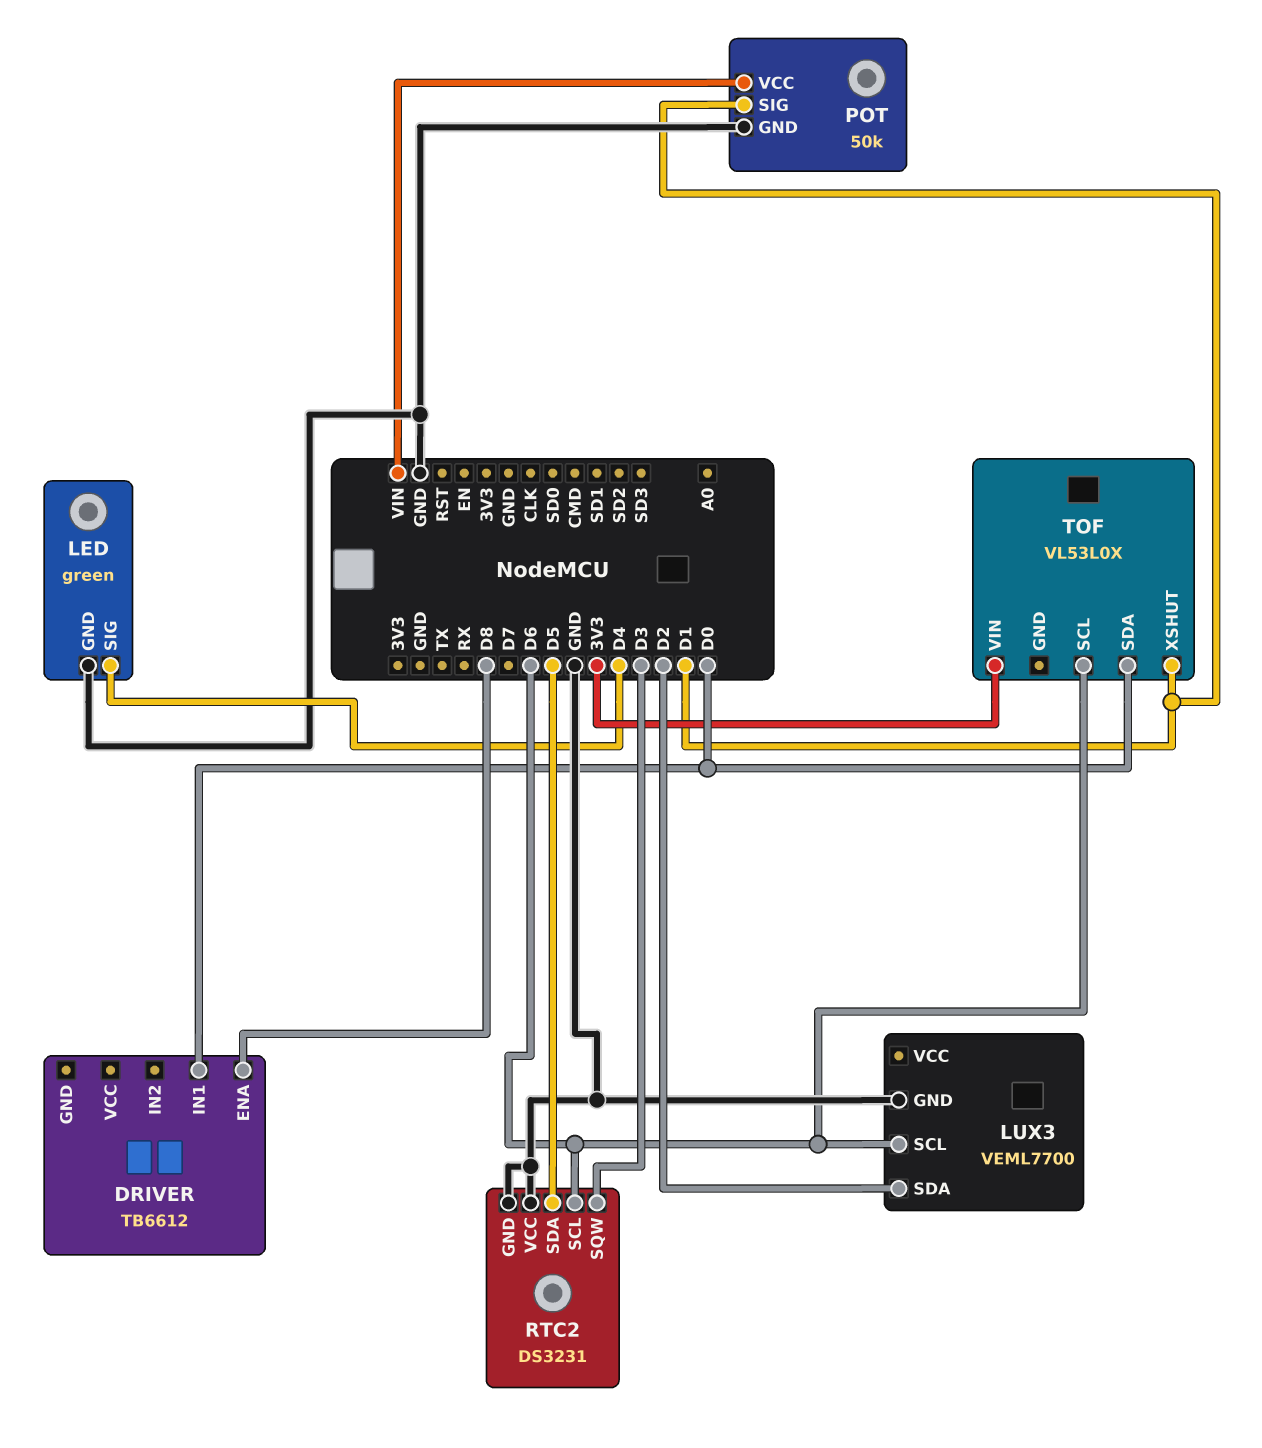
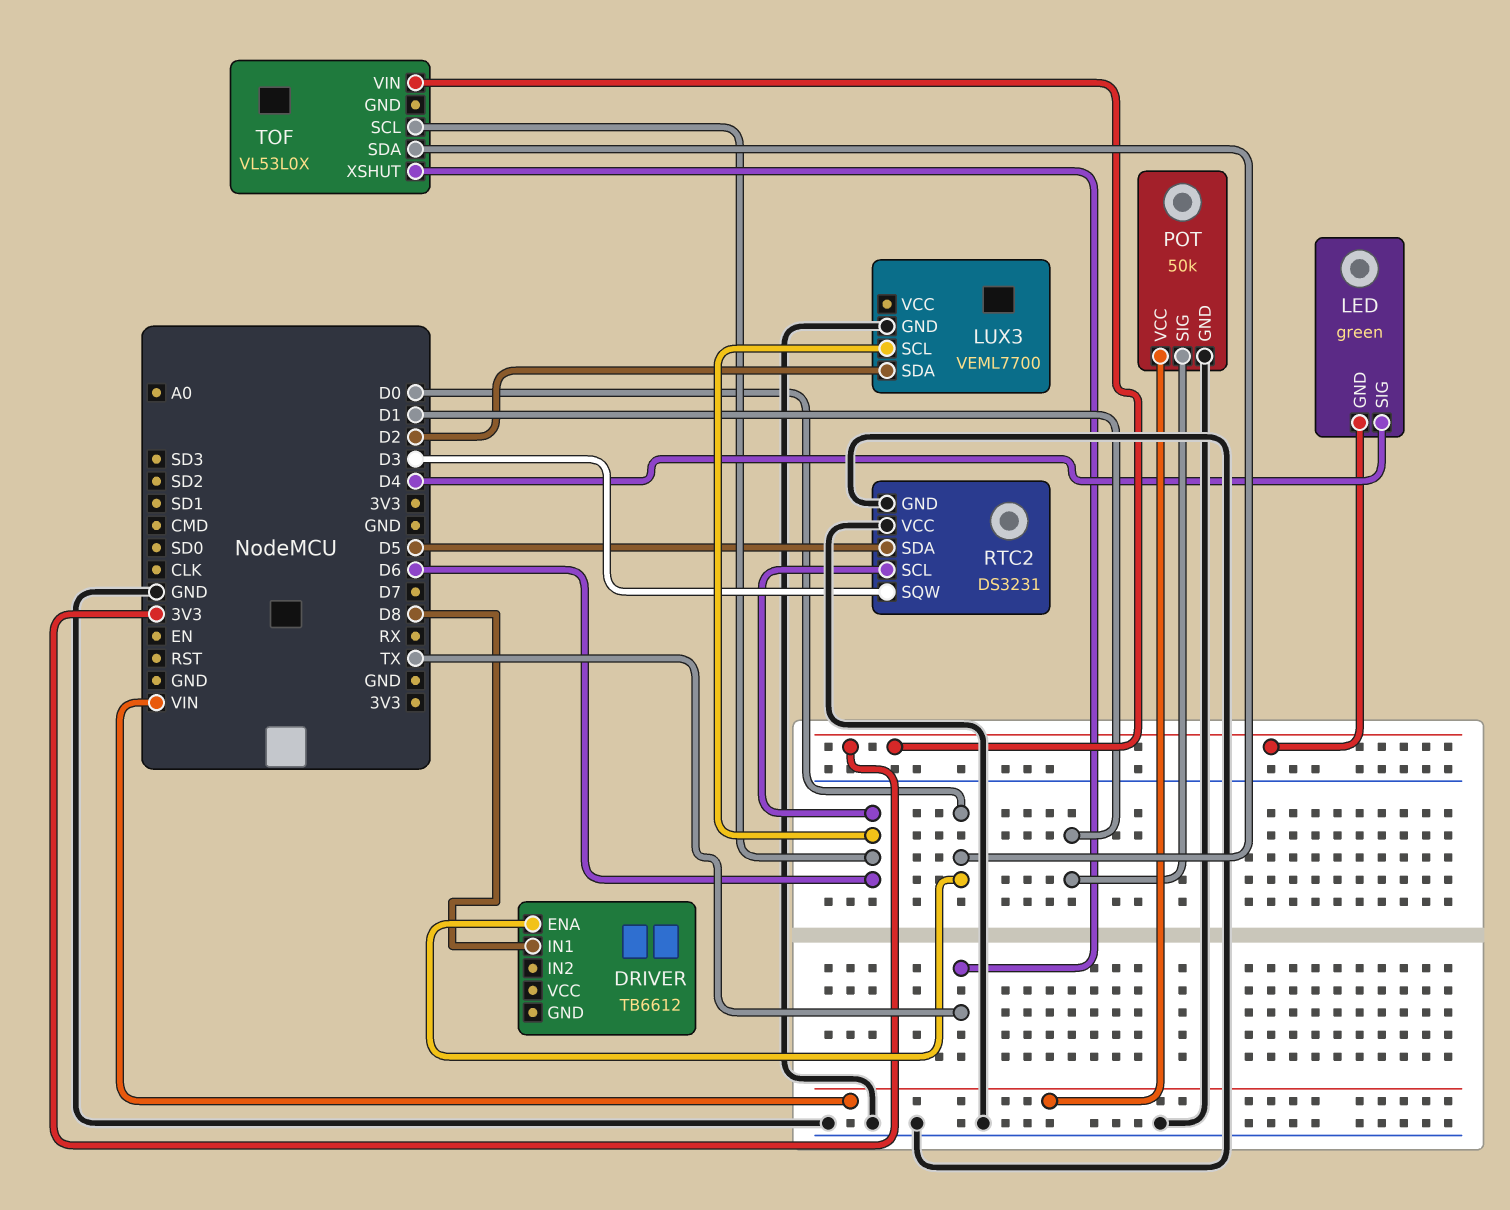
DRIVER pin ENA: D8 -> D0
DRIVER pin IN1: D0 -> D8
LED pin GND: GND -> 3V3
TOF pin XSHUT: D1 -> TX

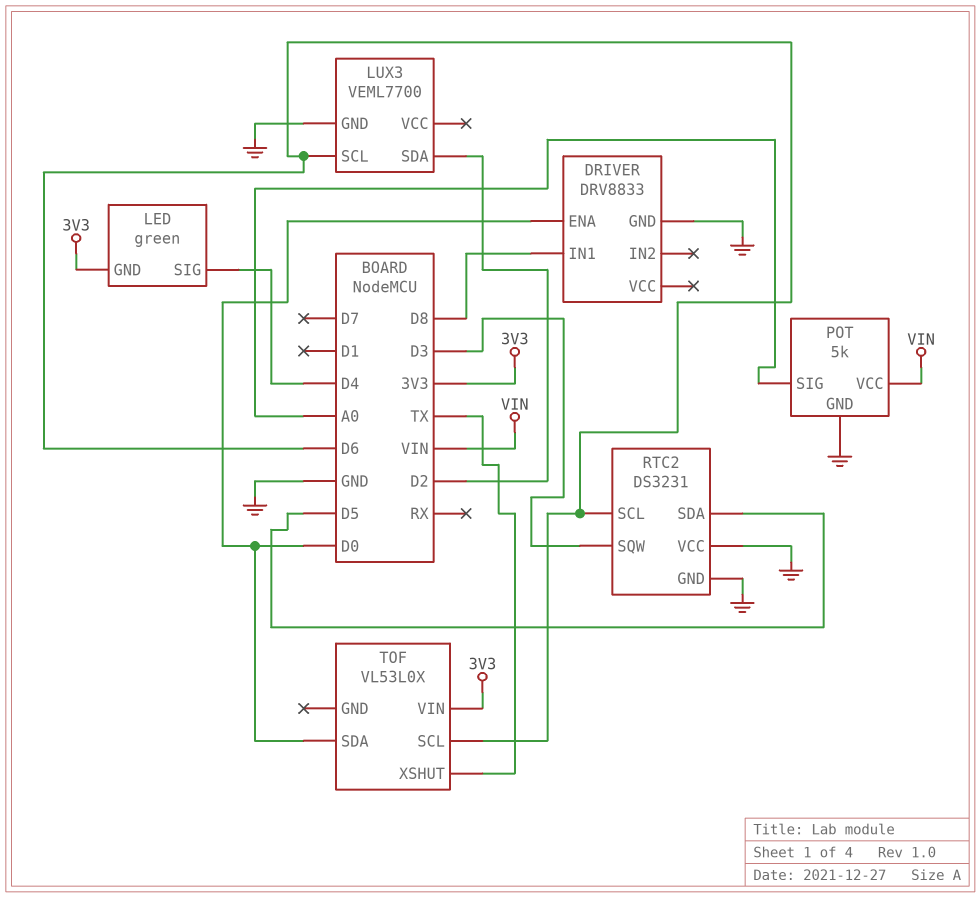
DRIVER: TB6612 -> DRV8833
DRIVER pin GND: none -> GND
POT: 50k -> 5k
POT pin SIG: D1 -> A0

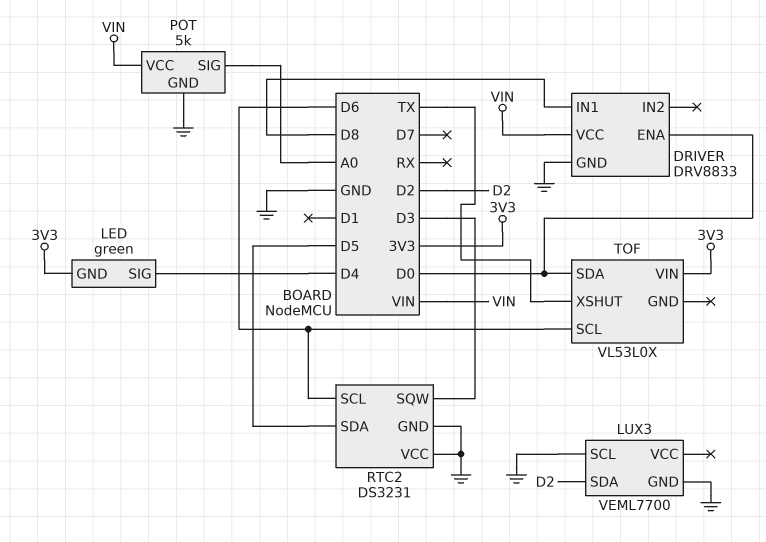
DRIVER pin VCC: none -> VIN
LUX3 pin SCL: D6 -> GND

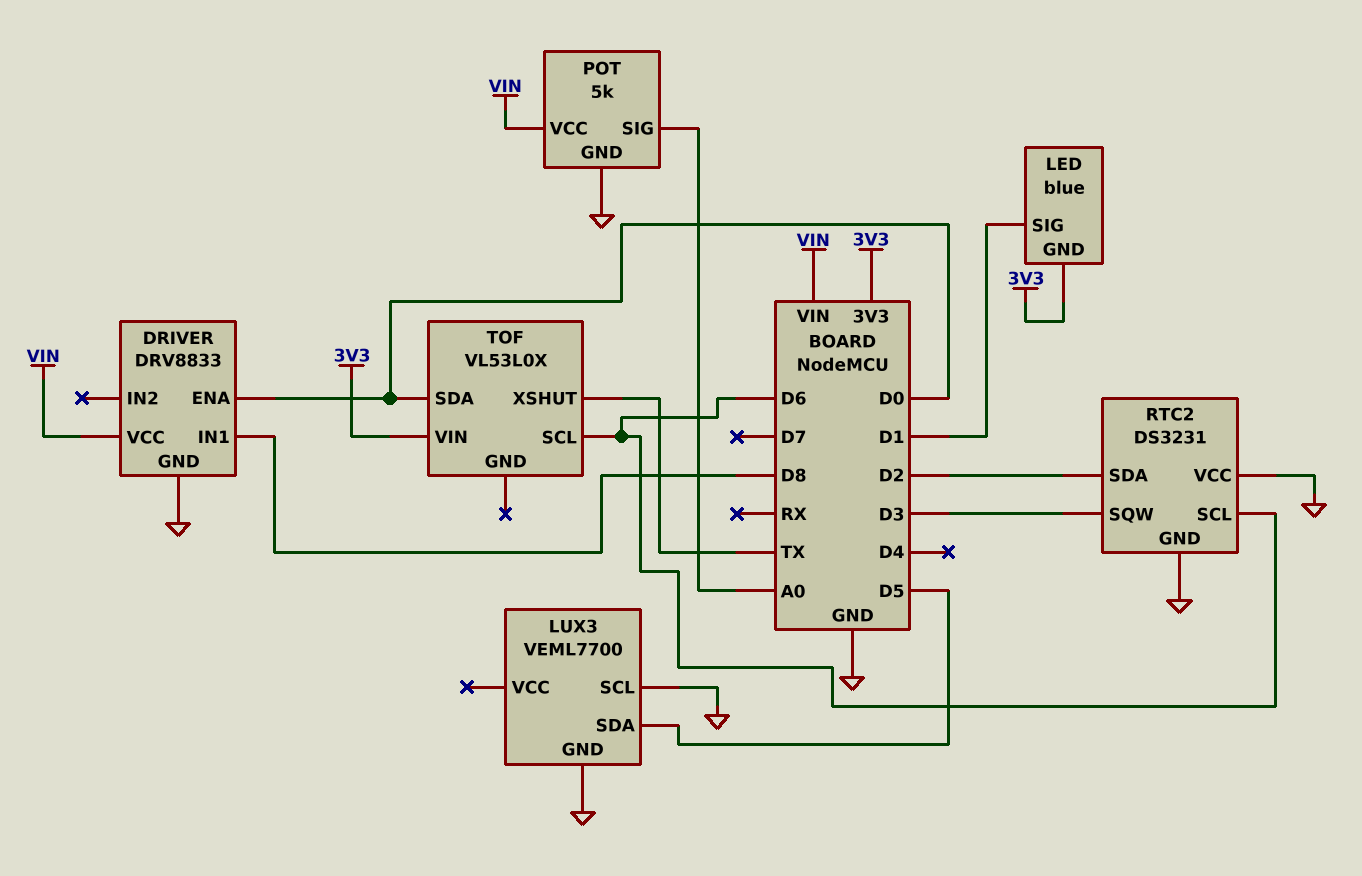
LED: green -> blue
LED pin SIG: D4 -> D1
LUX3 pin SDA: D2 -> D5
RTC2 pin SDA: D5 -> D2

